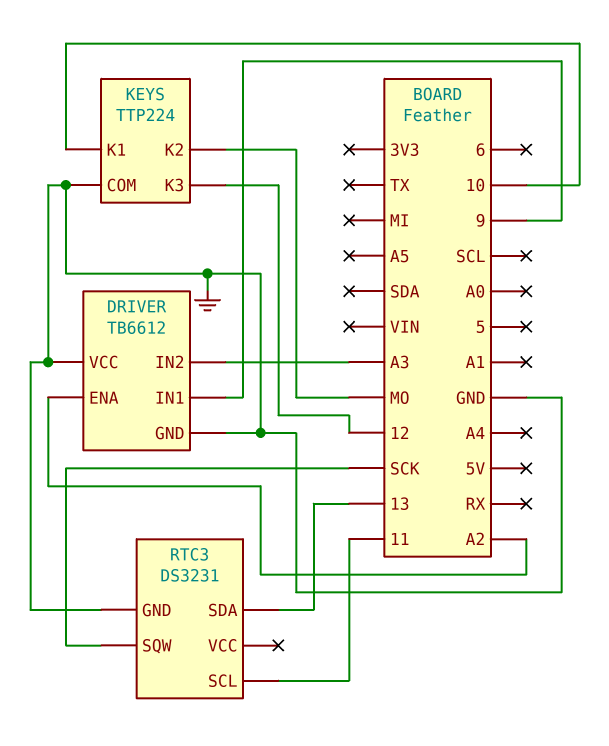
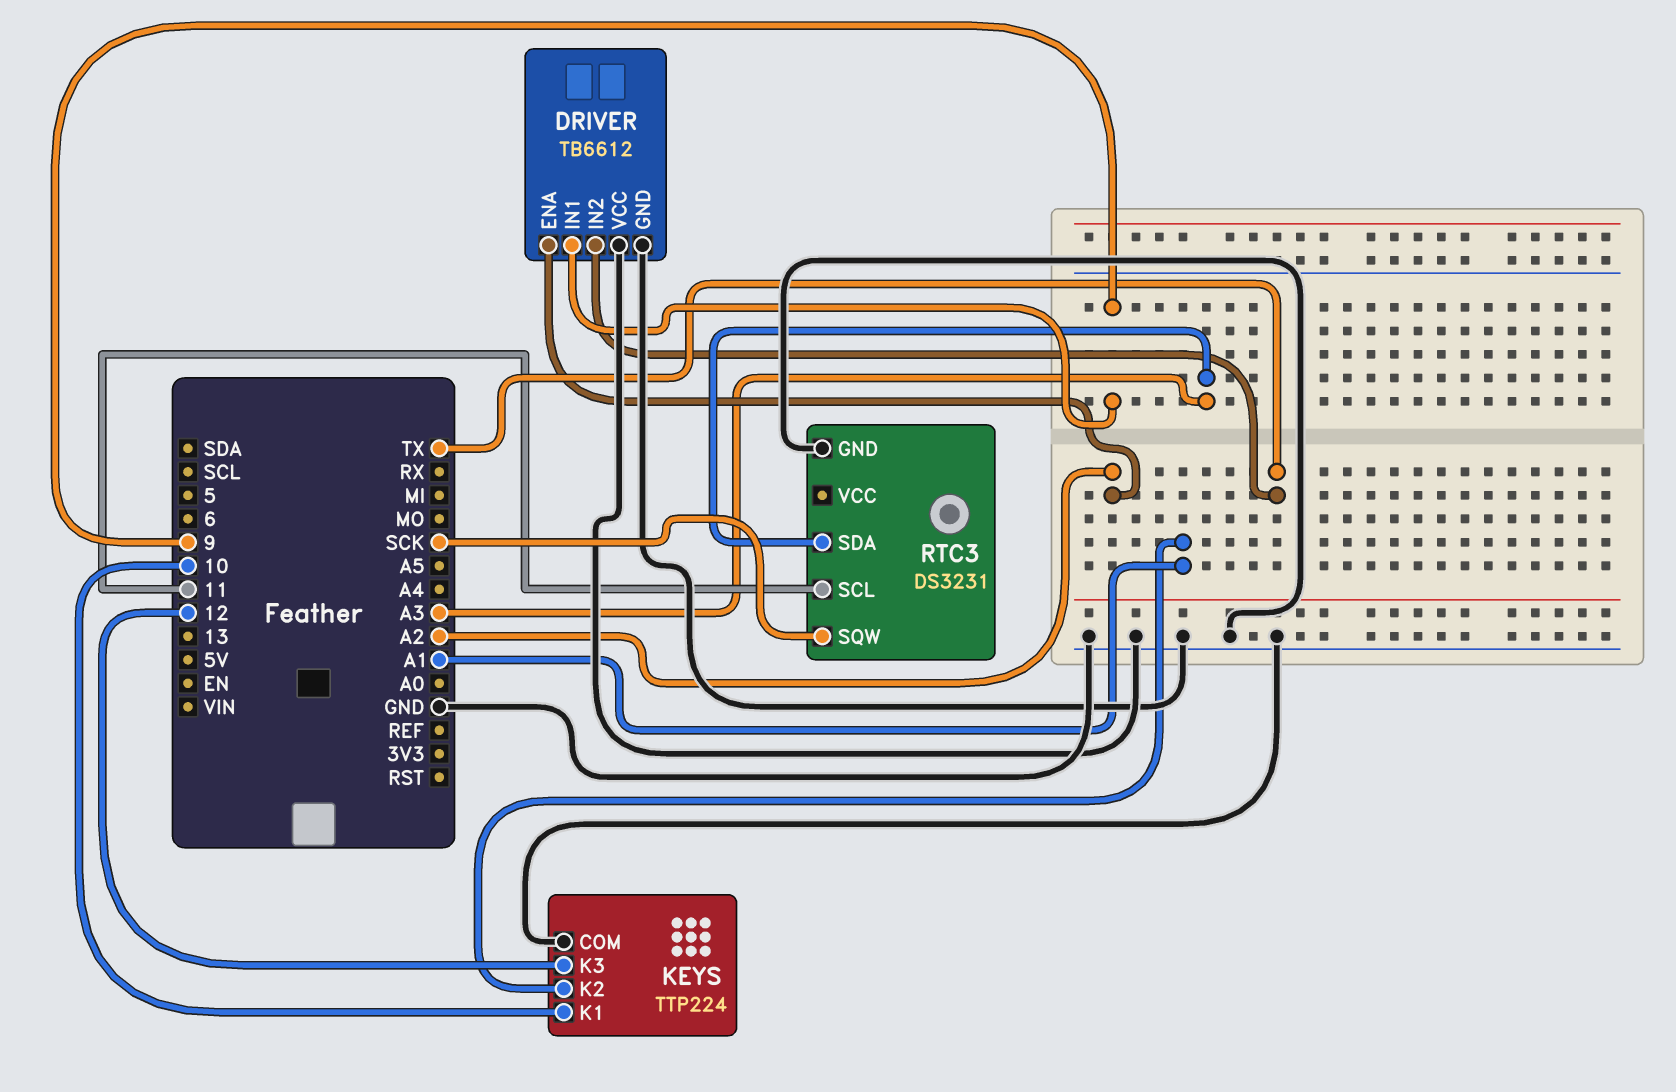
DRIVER pin IN2: A3 -> TX
KEYS pin K2: MO -> A1
RTC3 pin SDA: 13 -> A3

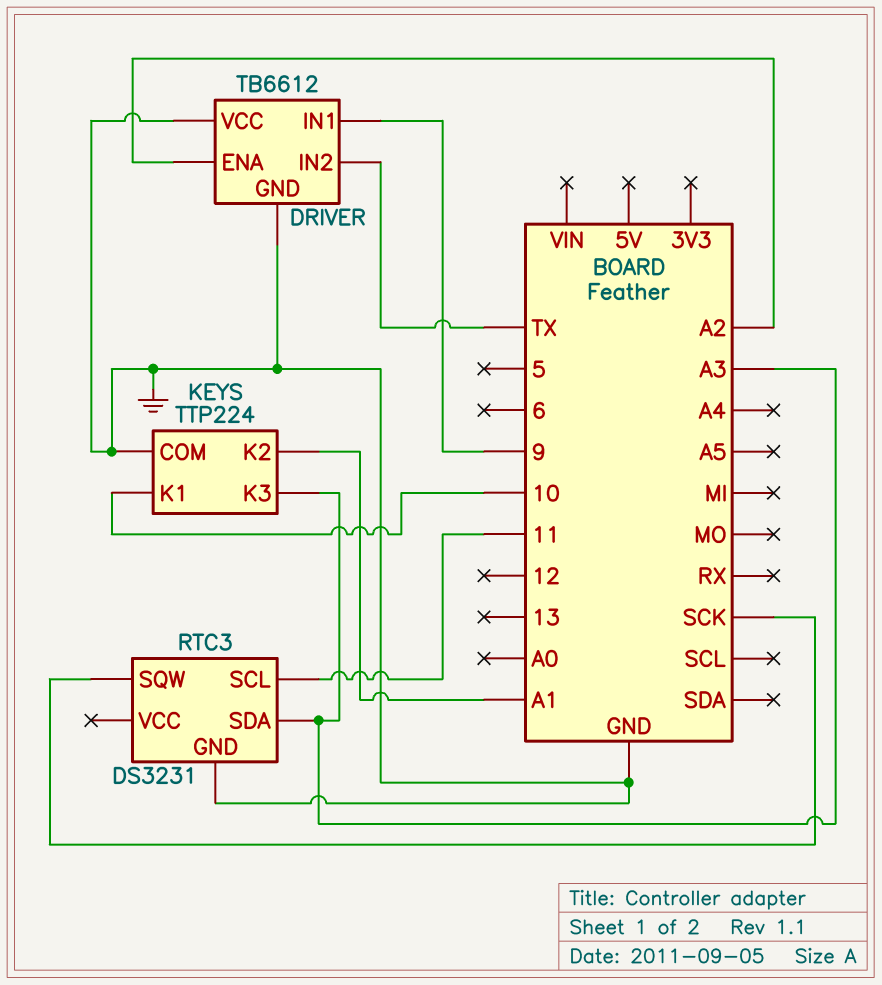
KEYS pin K3: 12 -> A3

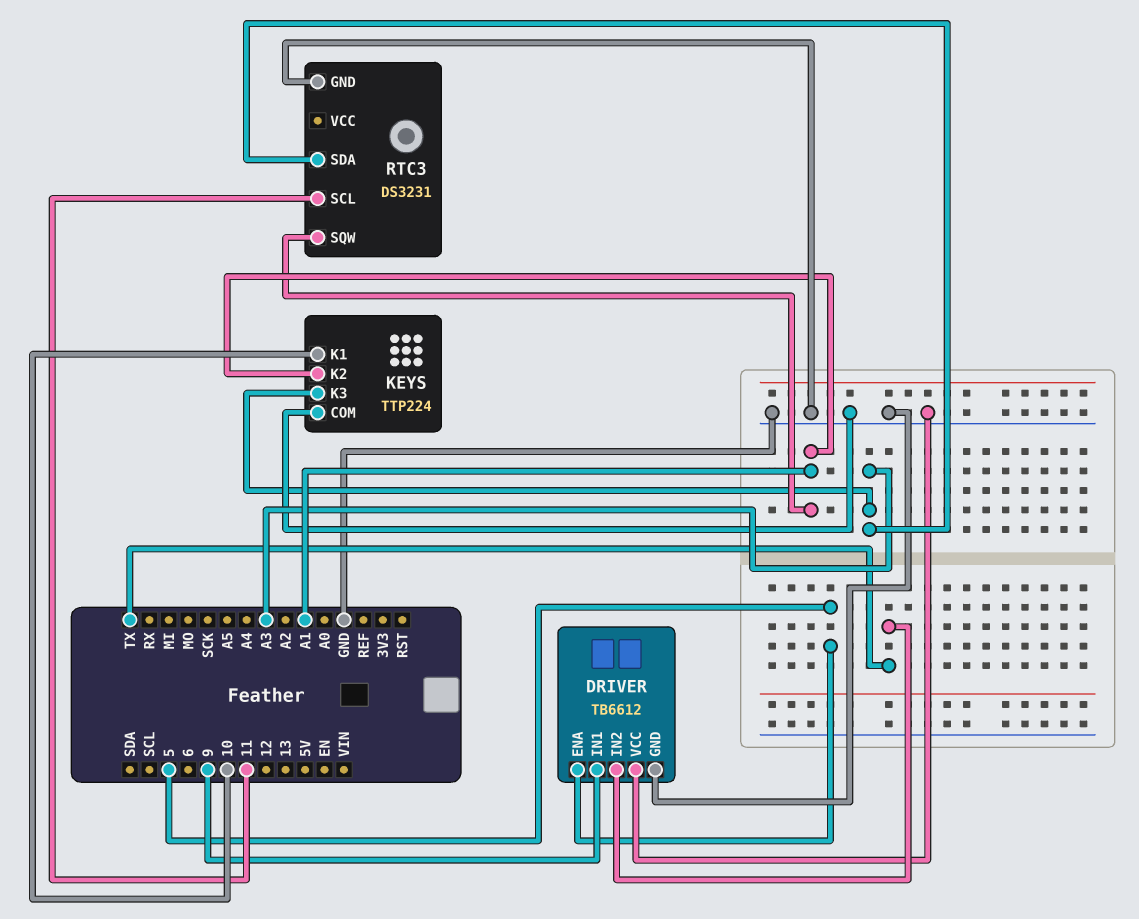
DRIVER pin ENA: A2 -> 5
RTC3 pin SQW: SCK -> A1

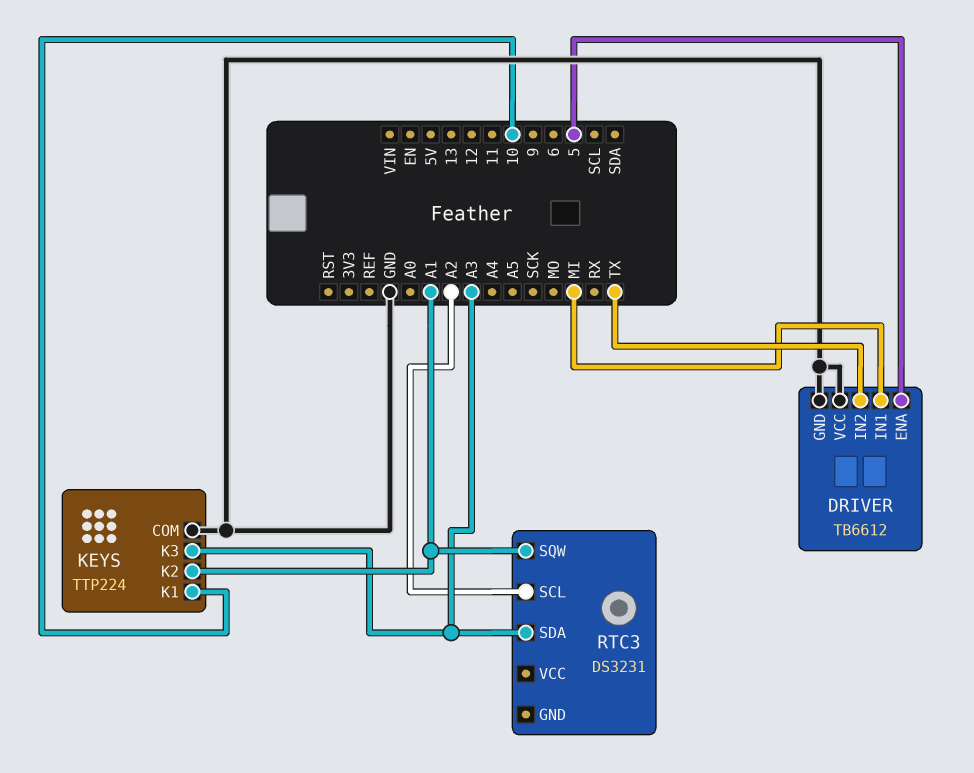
DRIVER pin IN1: 9 -> MI
RTC3 pin GND: GND -> none
RTC3 pin SCL: 11 -> A2

